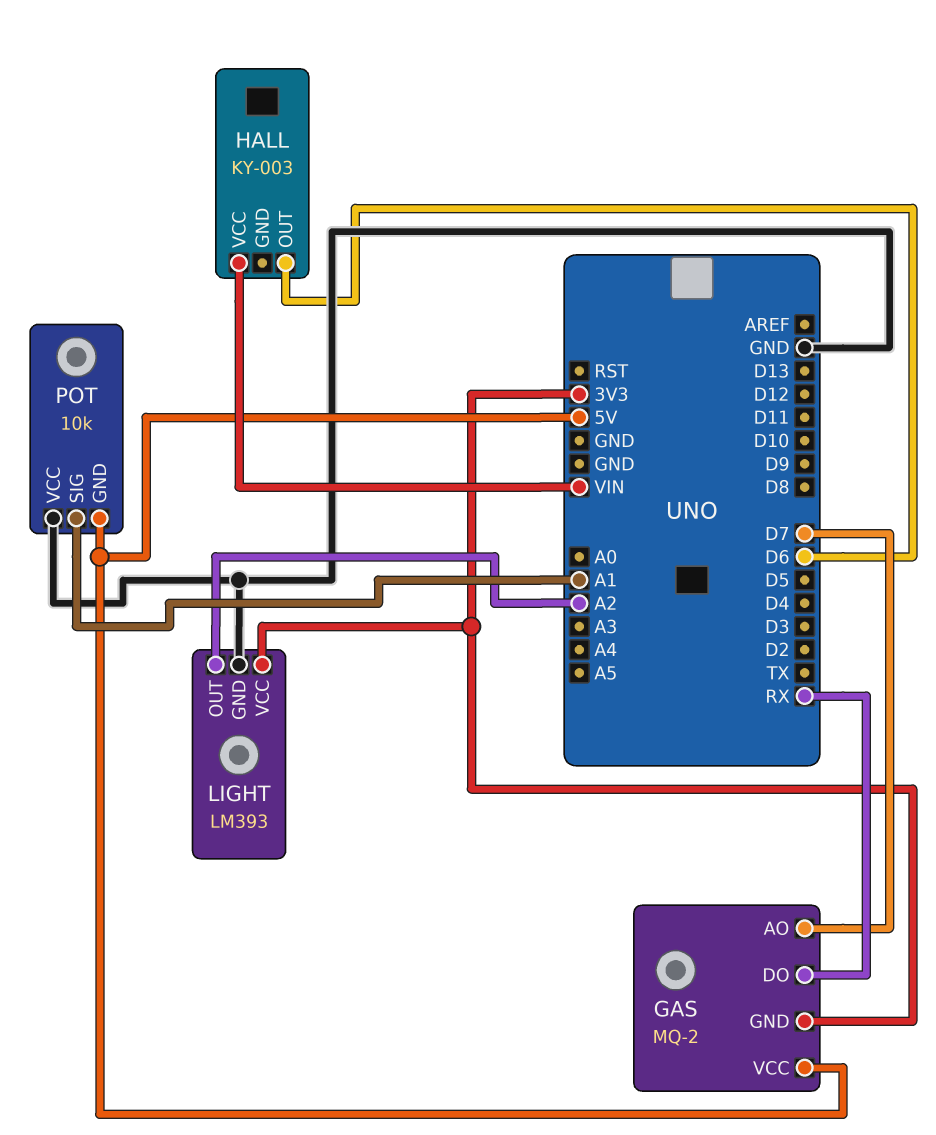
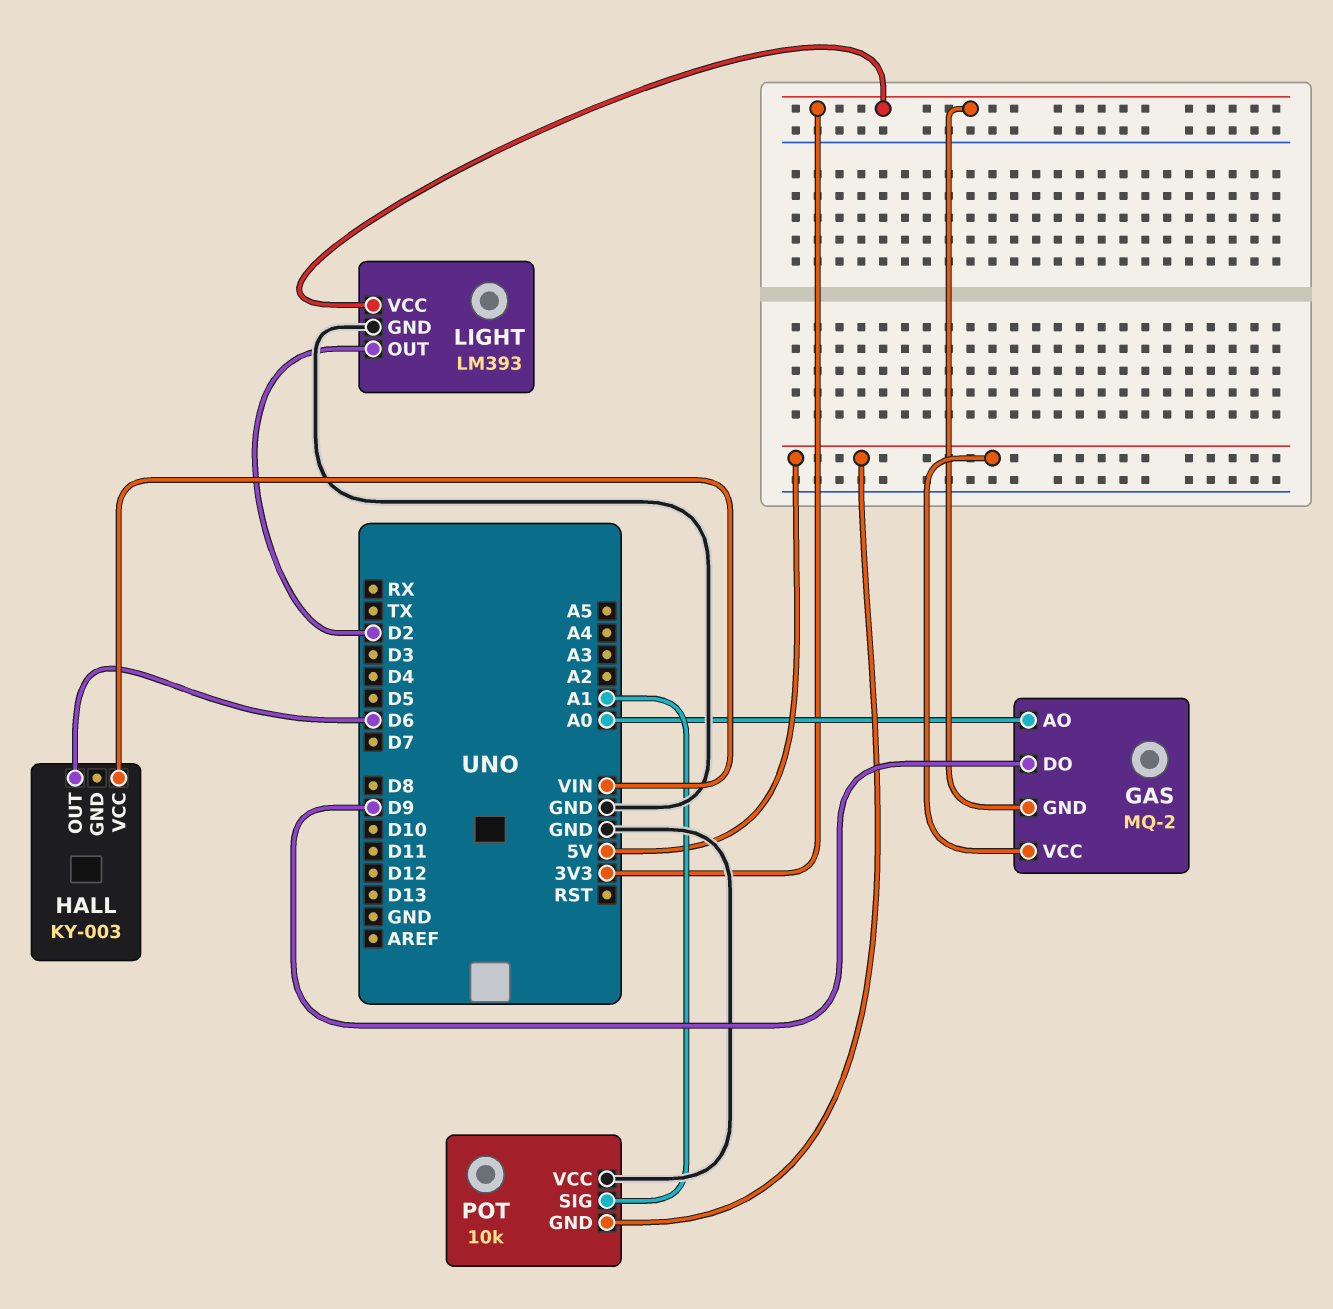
GAS pin AO: D7 -> A0
GAS pin DO: RX -> D9
LIGHT pin OUT: A2 -> D2

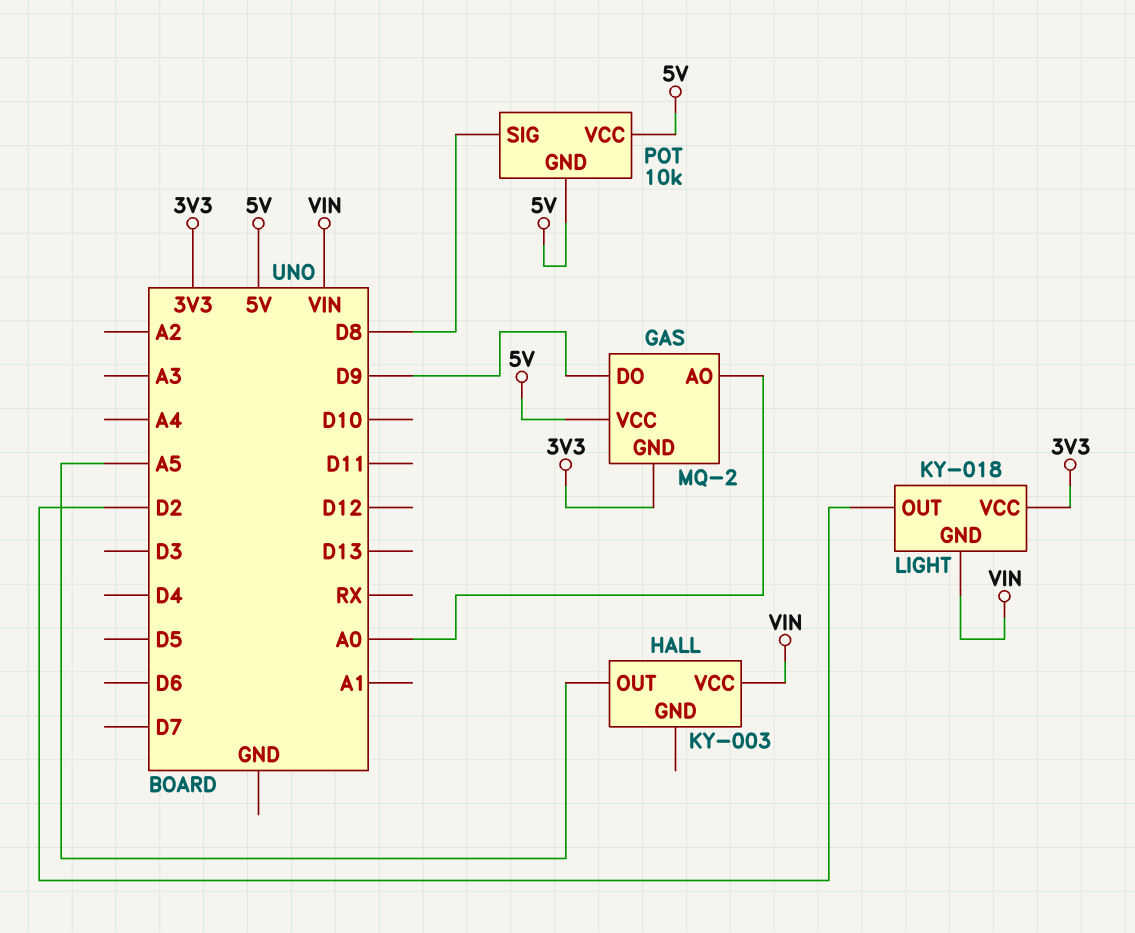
HALL pin OUT: D6 -> A5
LIGHT: LM393 -> KY-018
LIGHT pin GND: GND -> VIN
POT pin SIG: A1 -> D8
POT pin VCC: GND -> 5V

